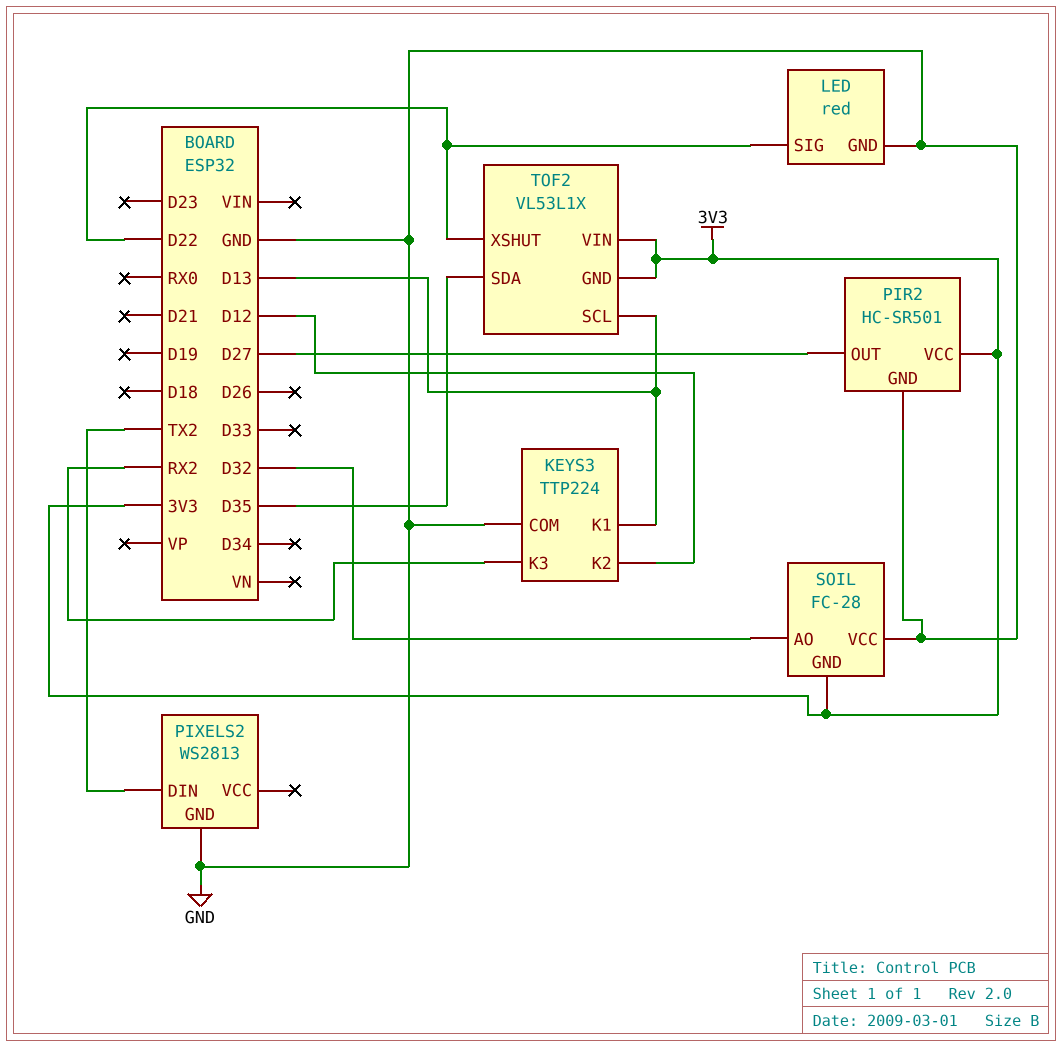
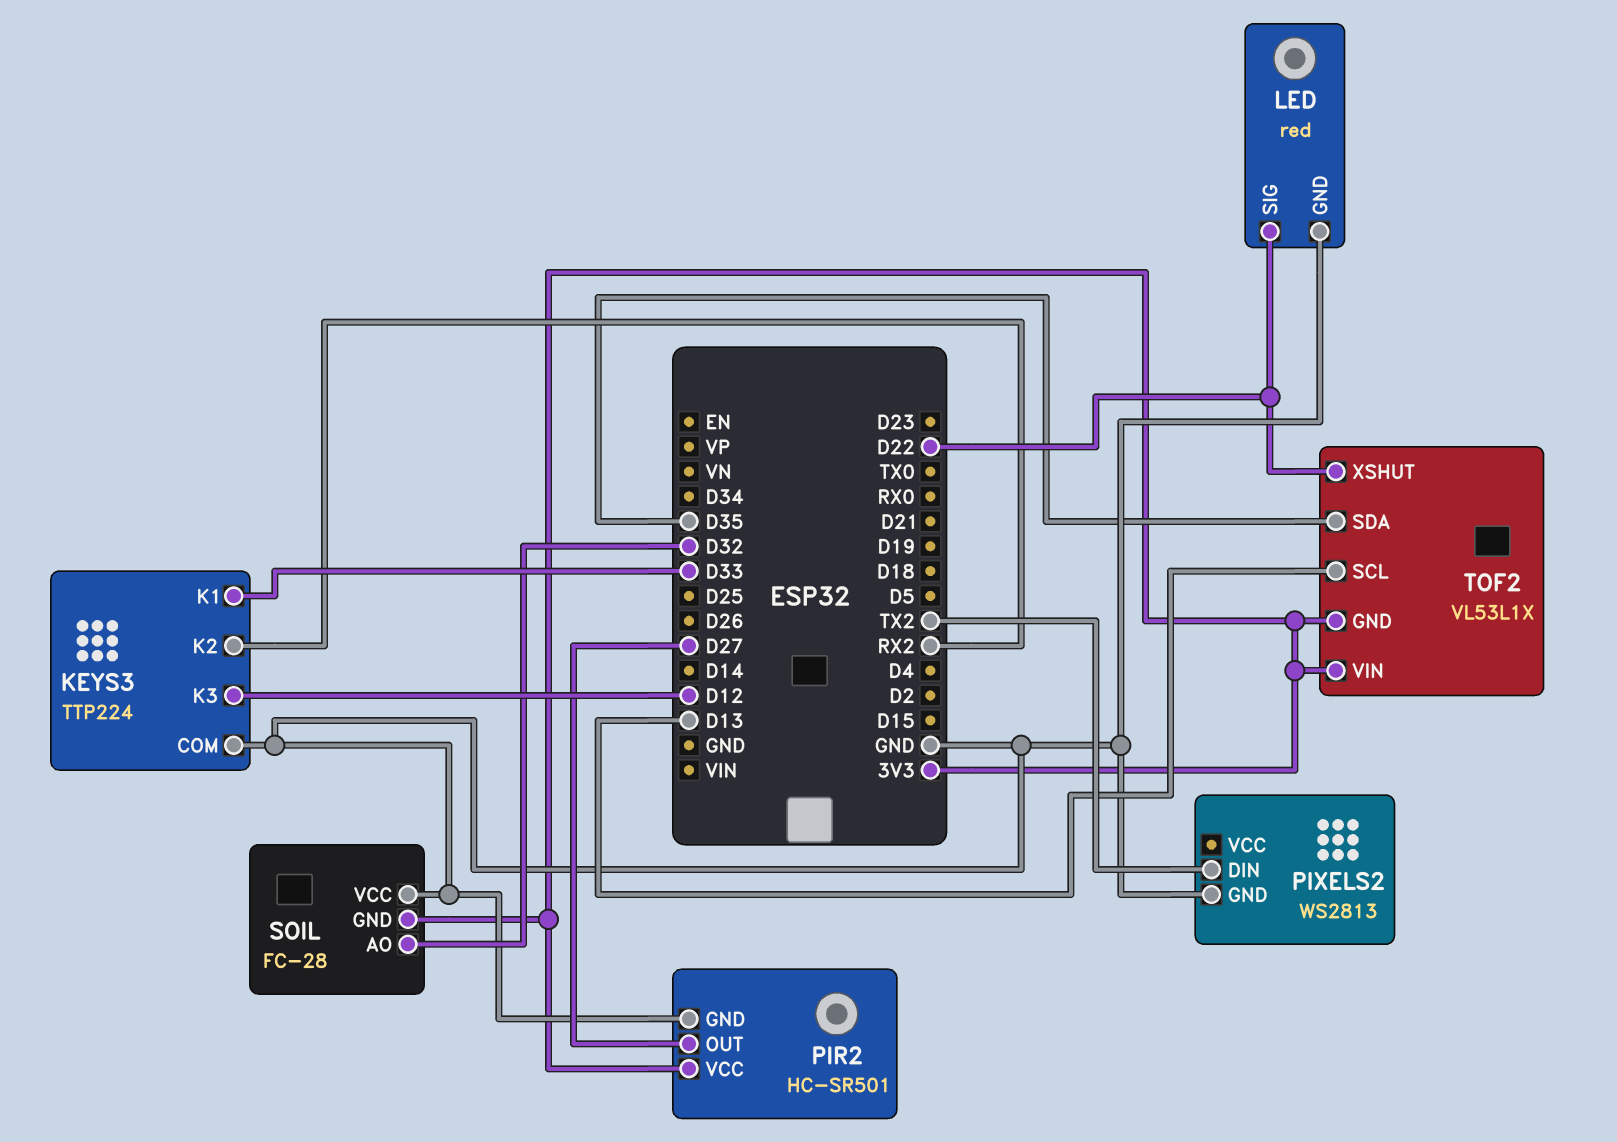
KEYS3 pin K1: D13 -> D33
KEYS3 pin K2: D12 -> RX2
KEYS3 pin K3: RX2 -> D12

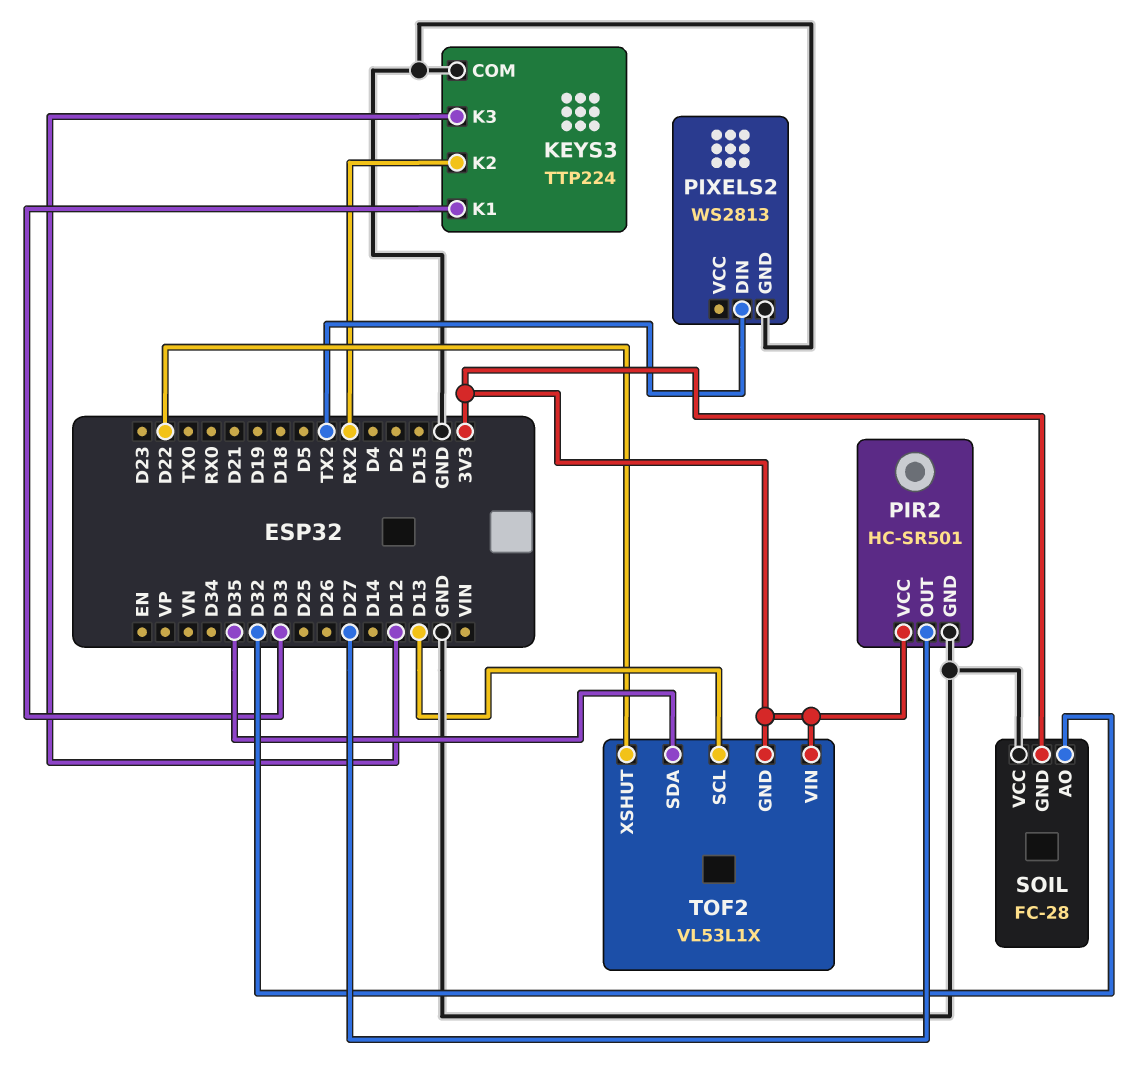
LED: red -> none
LED pin GND: GND -> none
LED pin SIG: D22 -> none

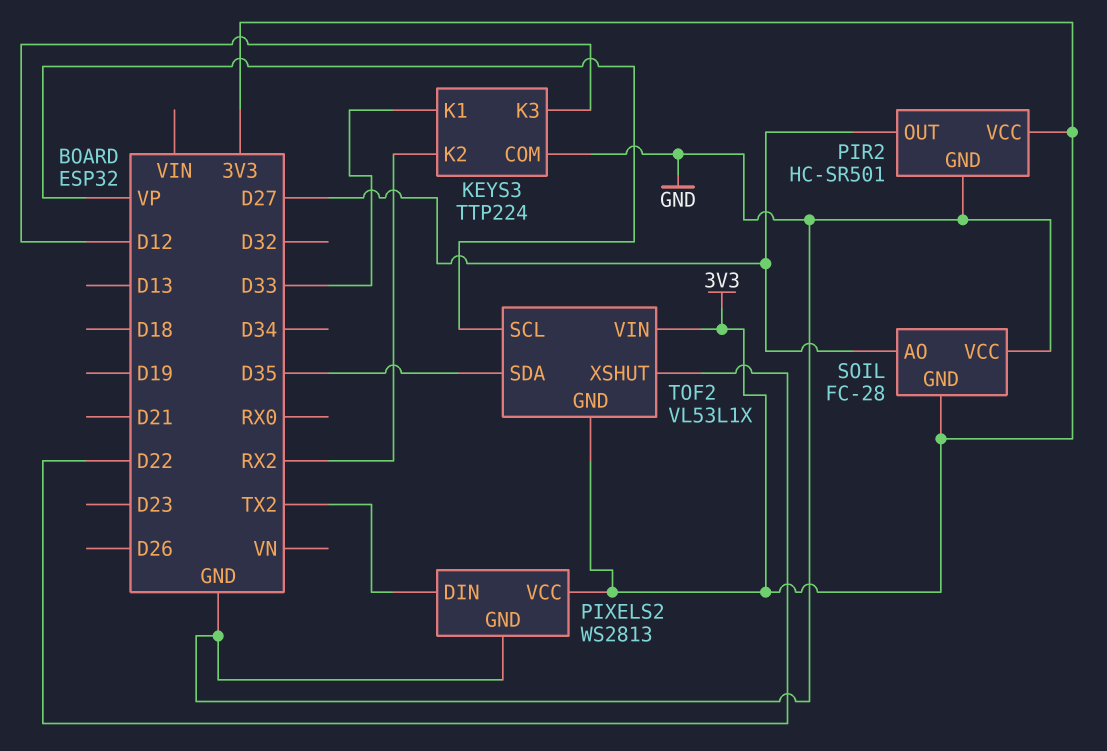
PIXELS2 pin VCC: none -> 3V3
SOIL pin AO: D32 -> D27
TOF2 pin SCL: D13 -> VP

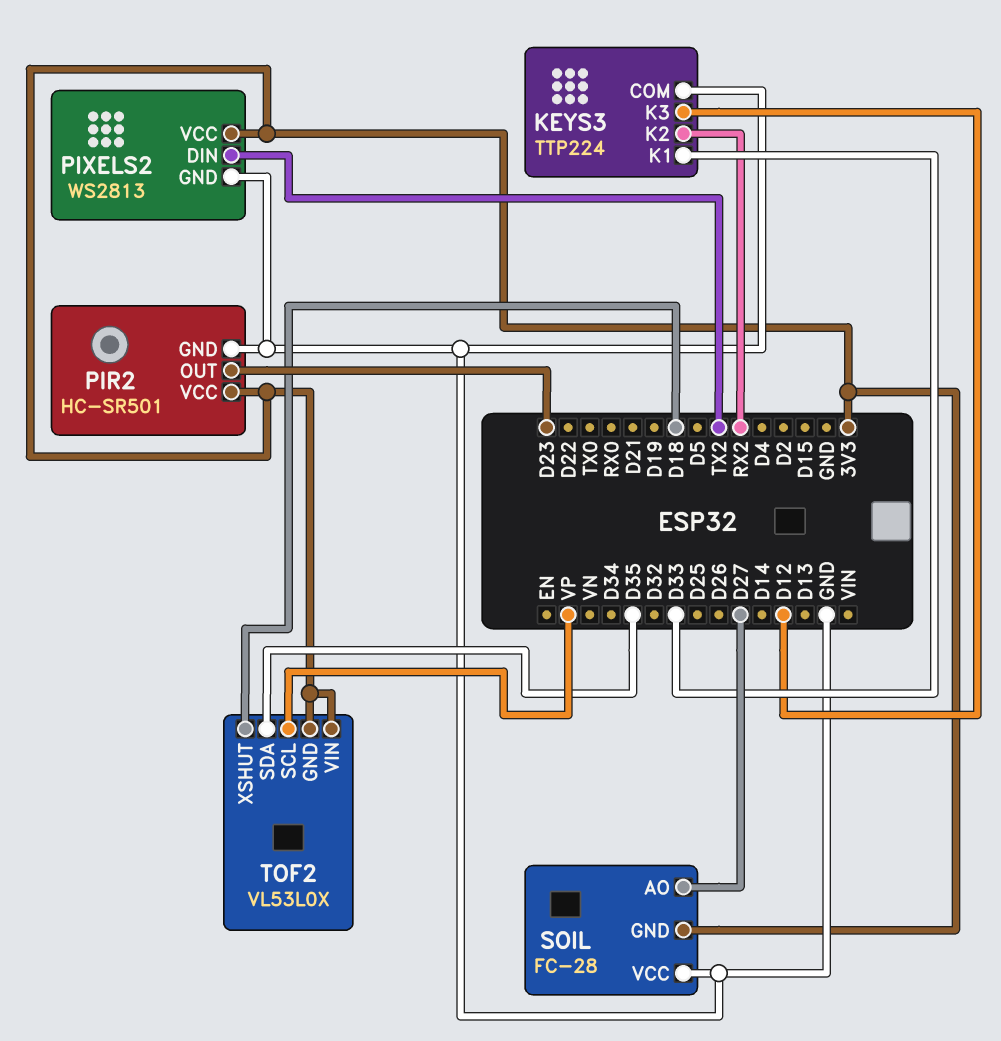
PIR2 pin OUT: D27 -> D23
TOF2: VL53L1X -> VL53L0X
TOF2 pin XSHUT: D22 -> D18

